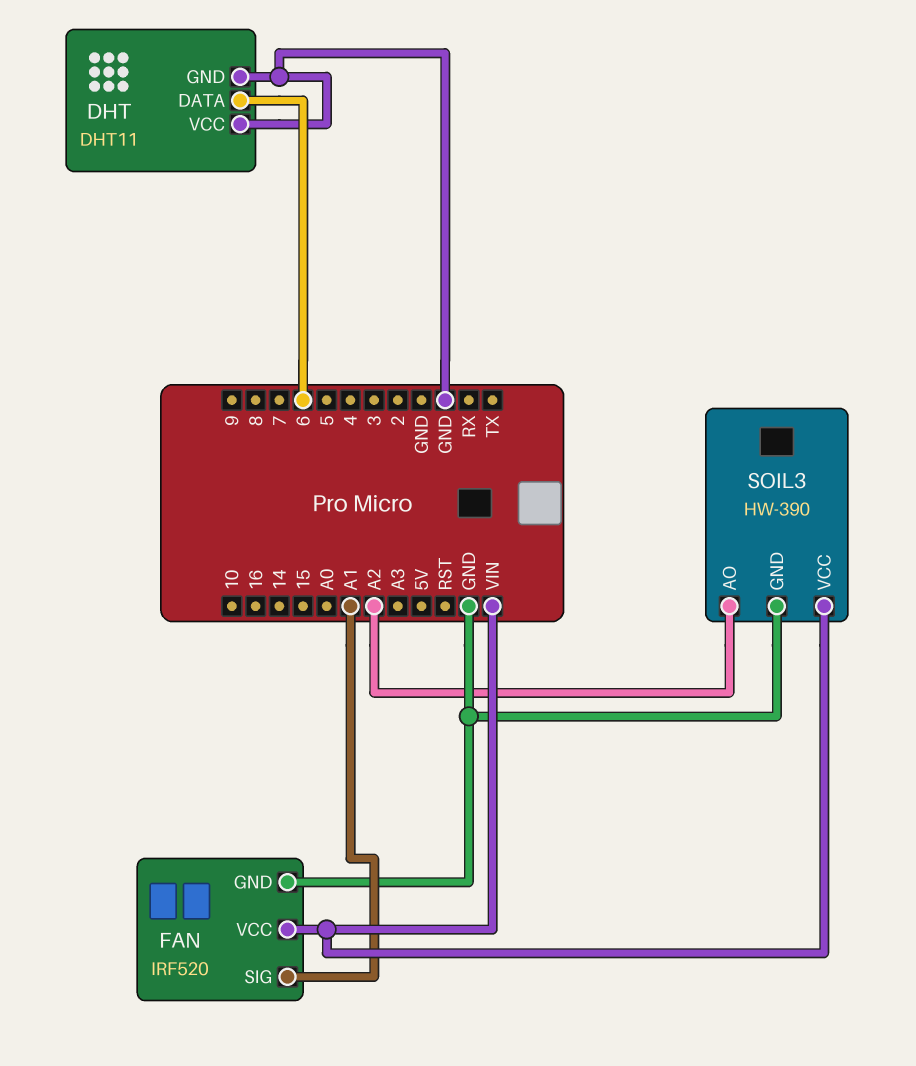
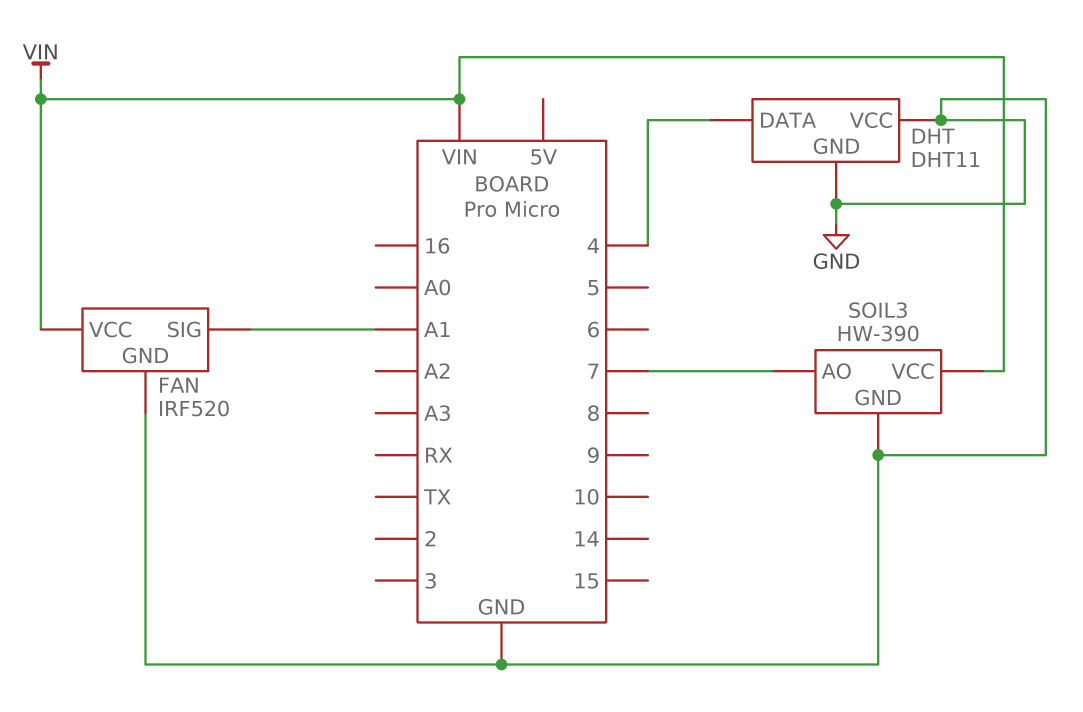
DHT pin DATA: 6 -> 4
SOIL3 pin AO: A2 -> 7

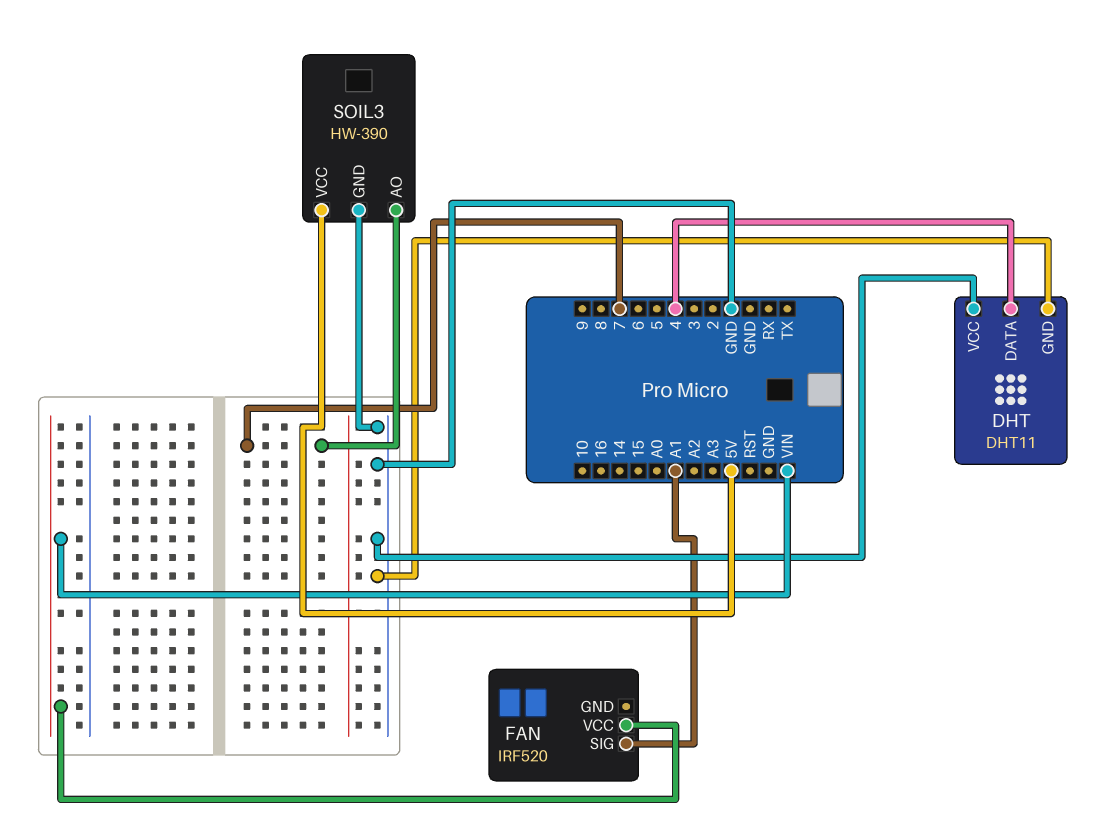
FAN pin GND: GND -> none
SOIL3 pin VCC: VIN -> 5V

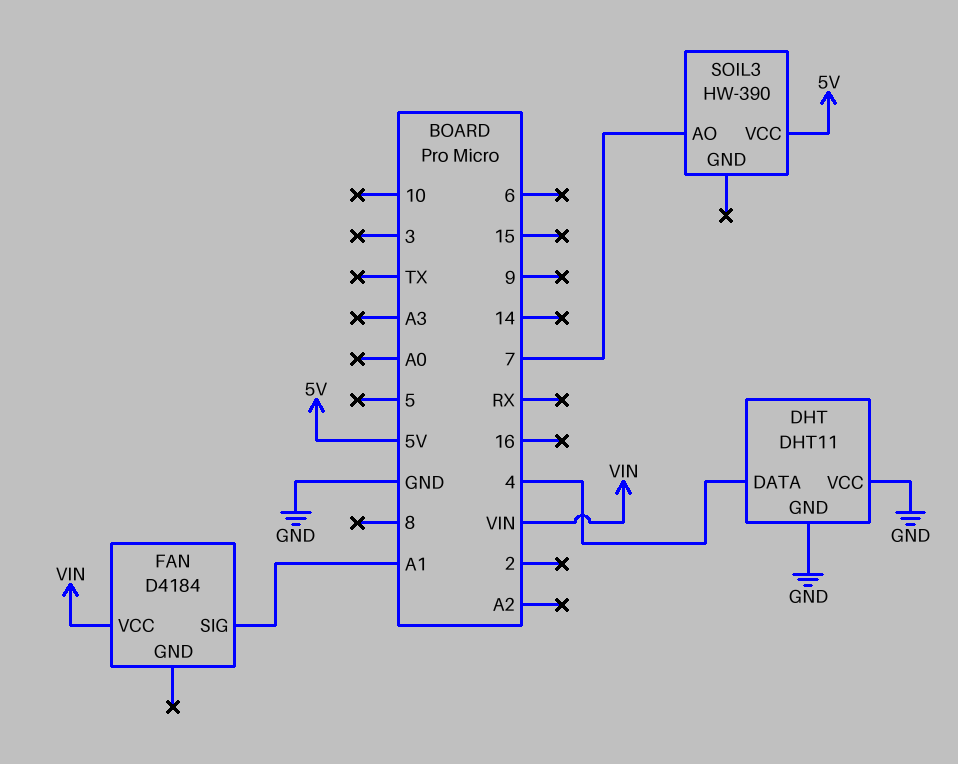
FAN: IRF520 -> D4184
SOIL3 pin GND: GND -> none

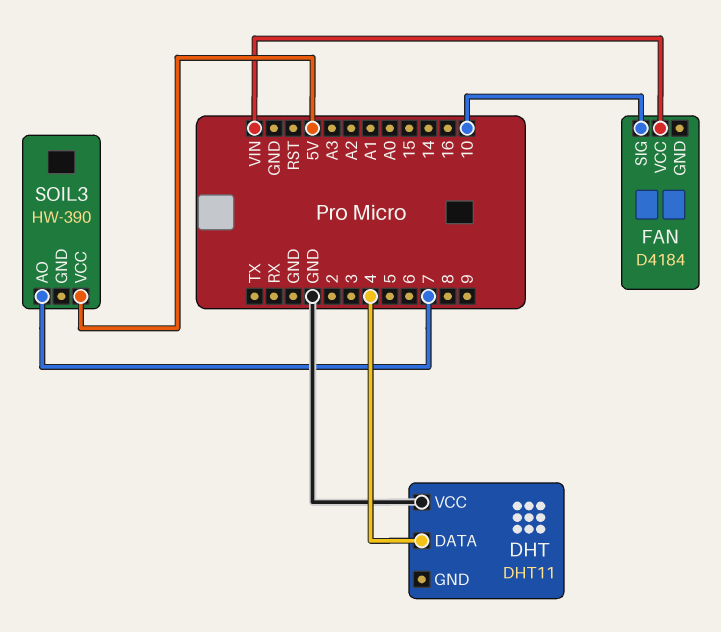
DHT pin GND: GND -> none
FAN pin SIG: A1 -> 10

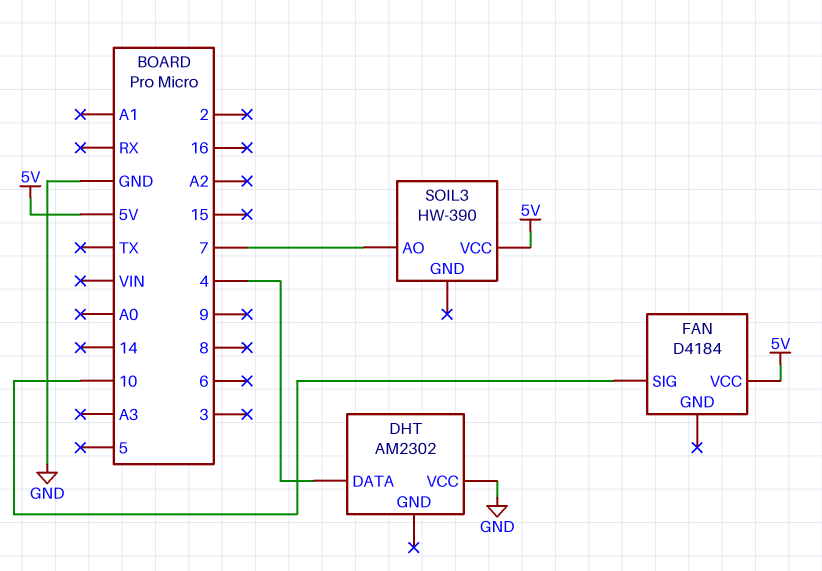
DHT: DHT11 -> AM2302
FAN pin VCC: VIN -> 5V

